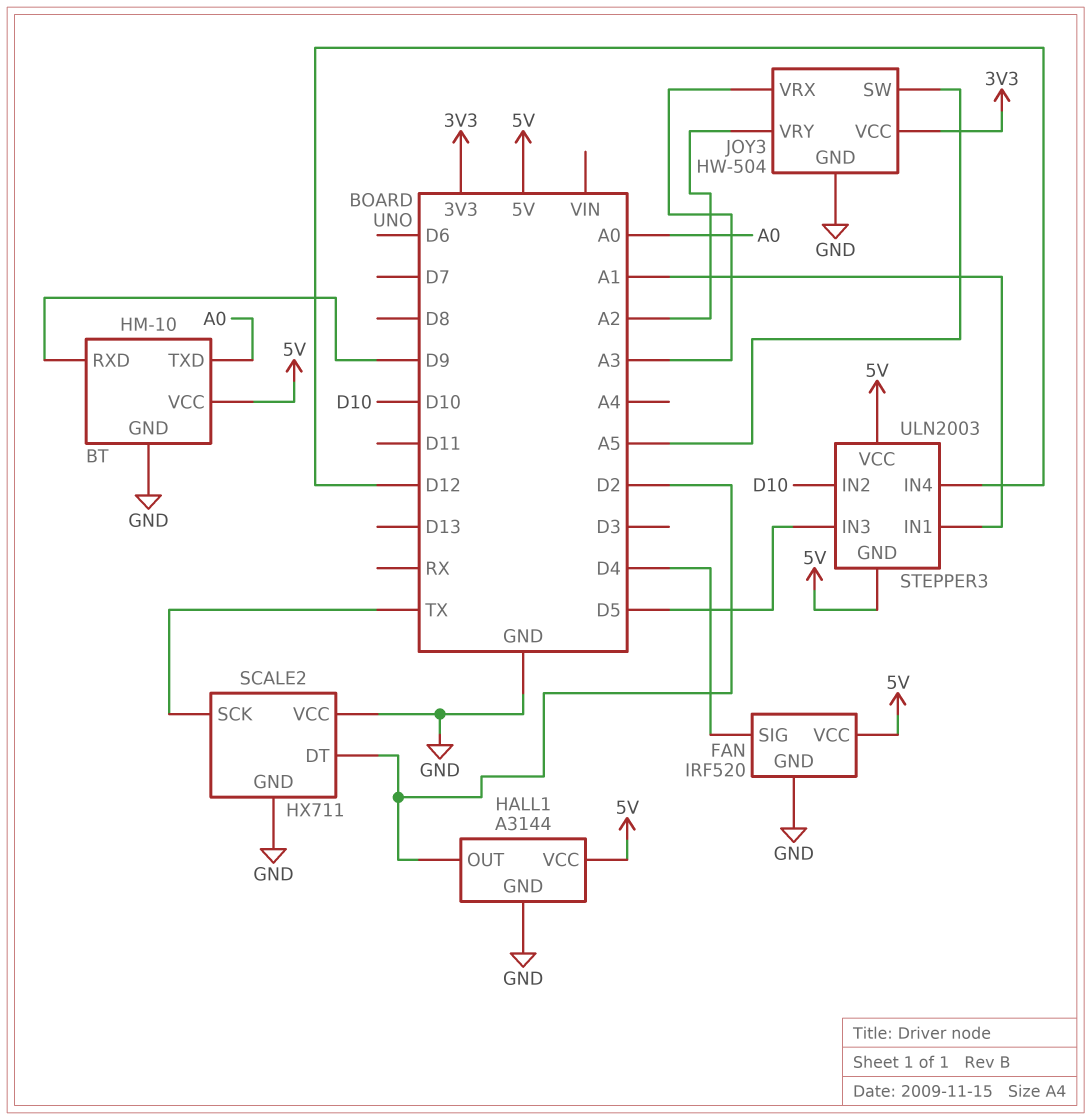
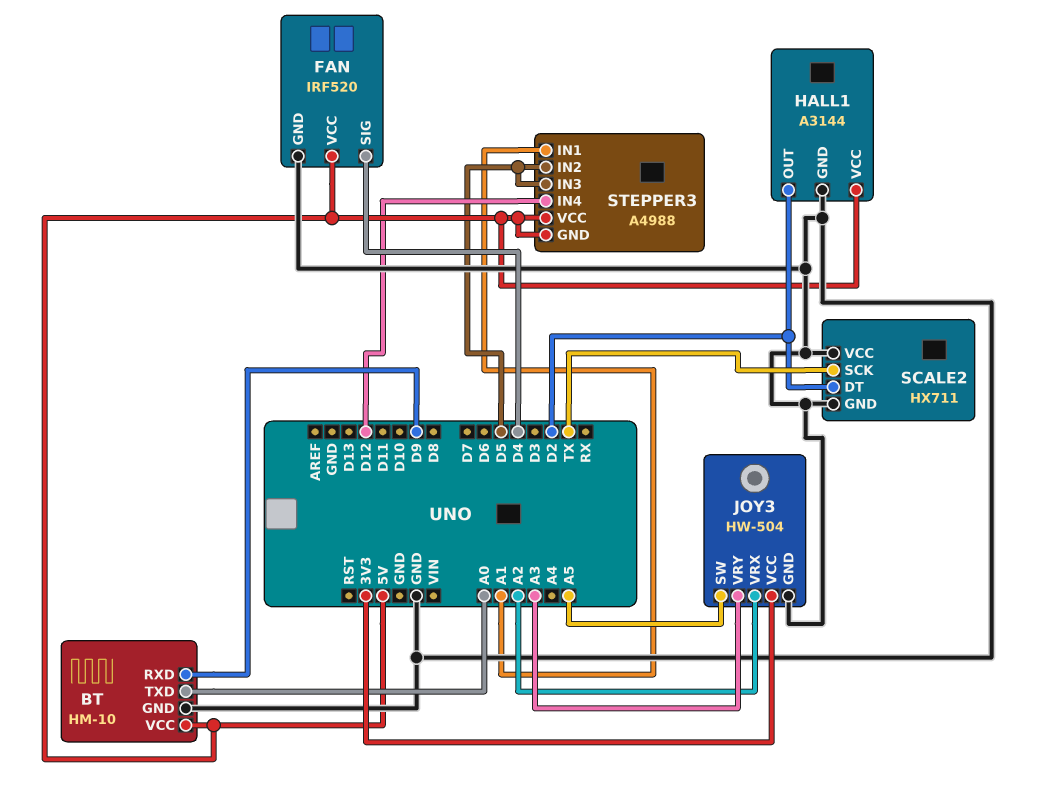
JOY3 pin VRX: A3 -> A2
JOY3 pin VRY: A2 -> A3
STEPPER3: ULN2003 -> A4988
STEPPER3 pin IN2: D10 -> D5

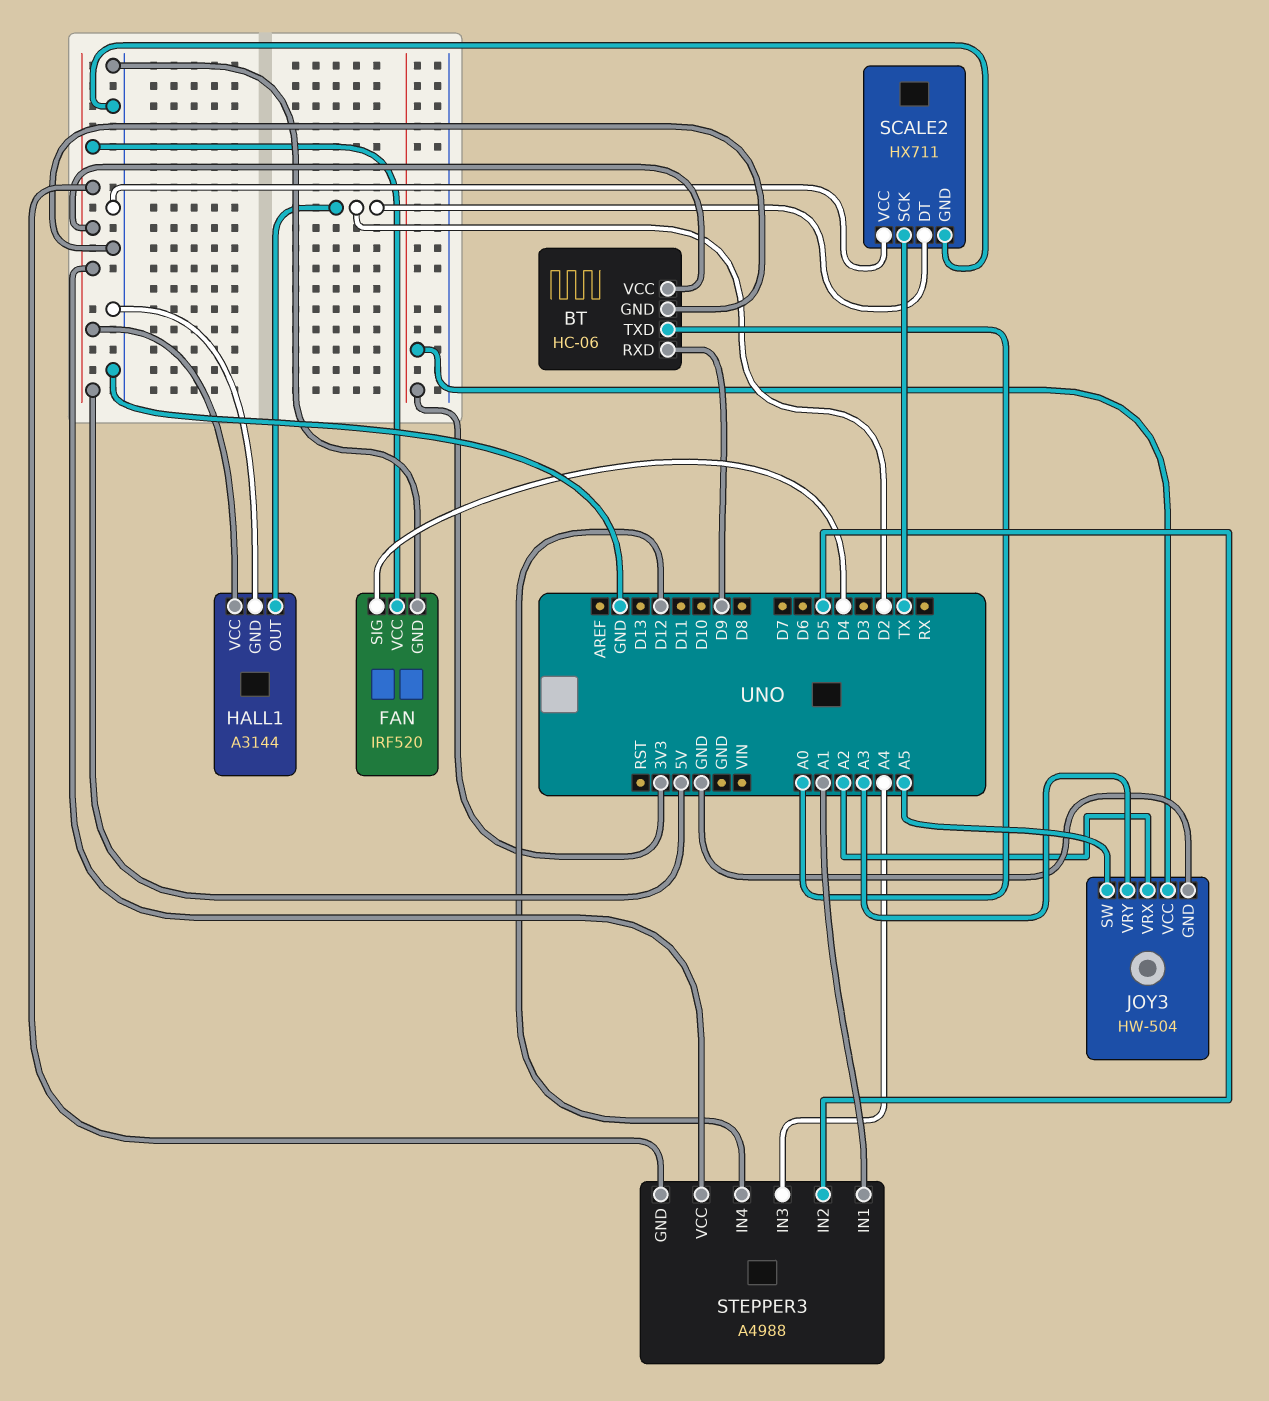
BT: HM-10 -> HC-06
STEPPER3 pin IN3: D5 -> A4

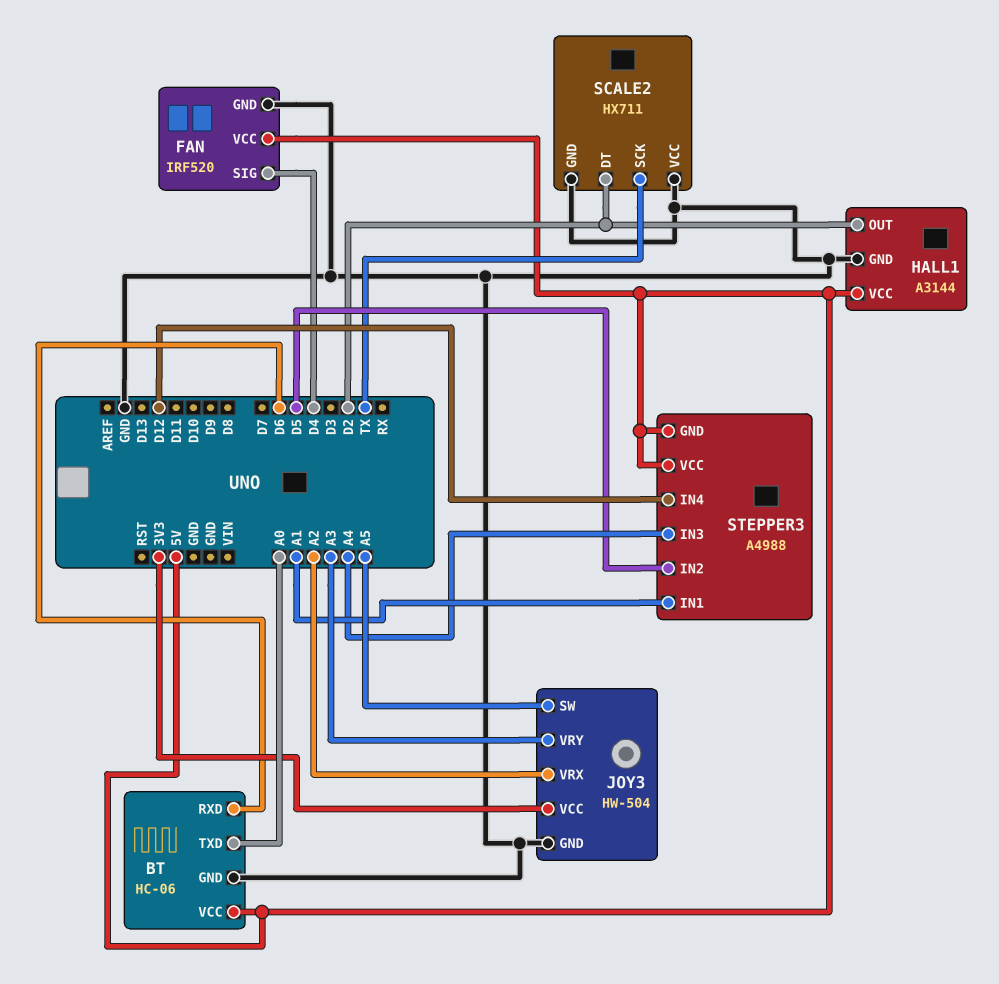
BT pin RXD: D9 -> D6

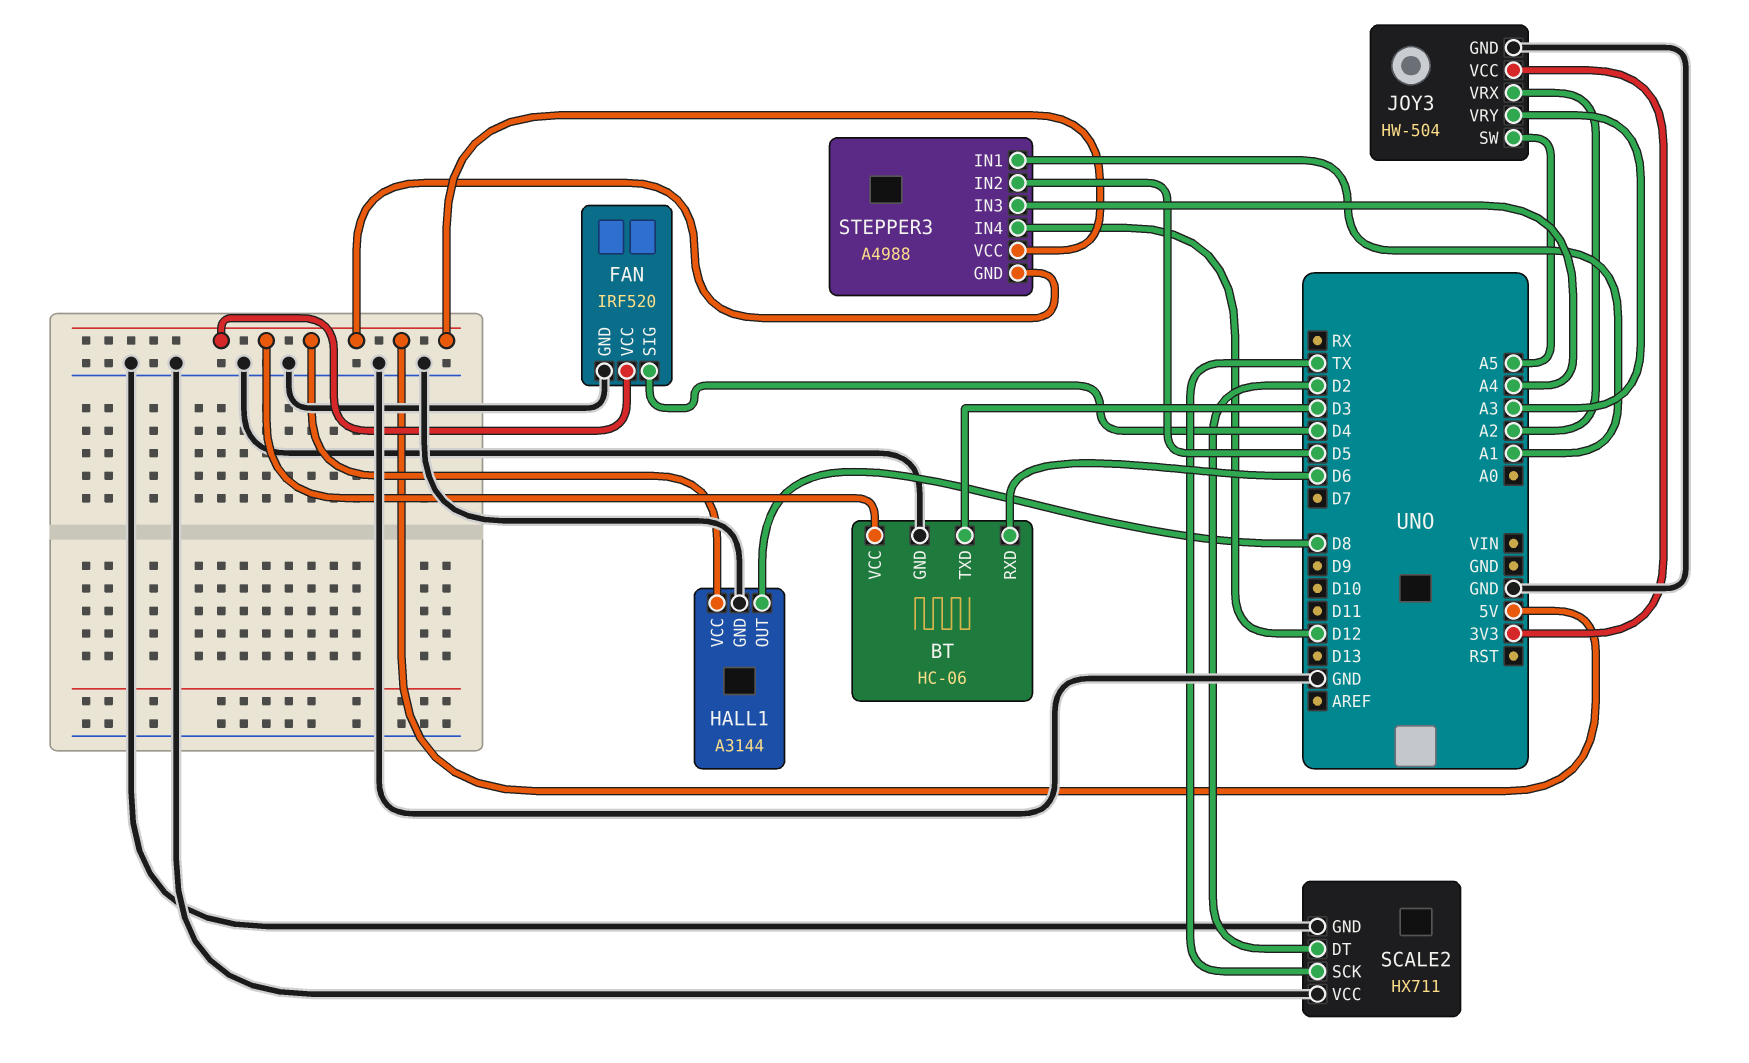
BT pin TXD: A0 -> D3
HALL1 pin OUT: D2 -> D8

